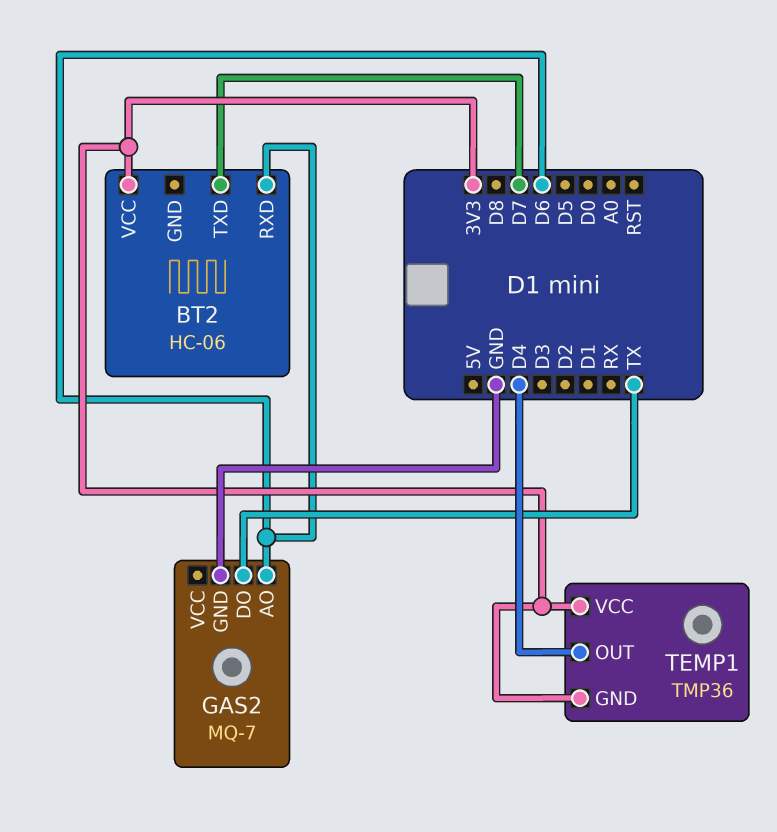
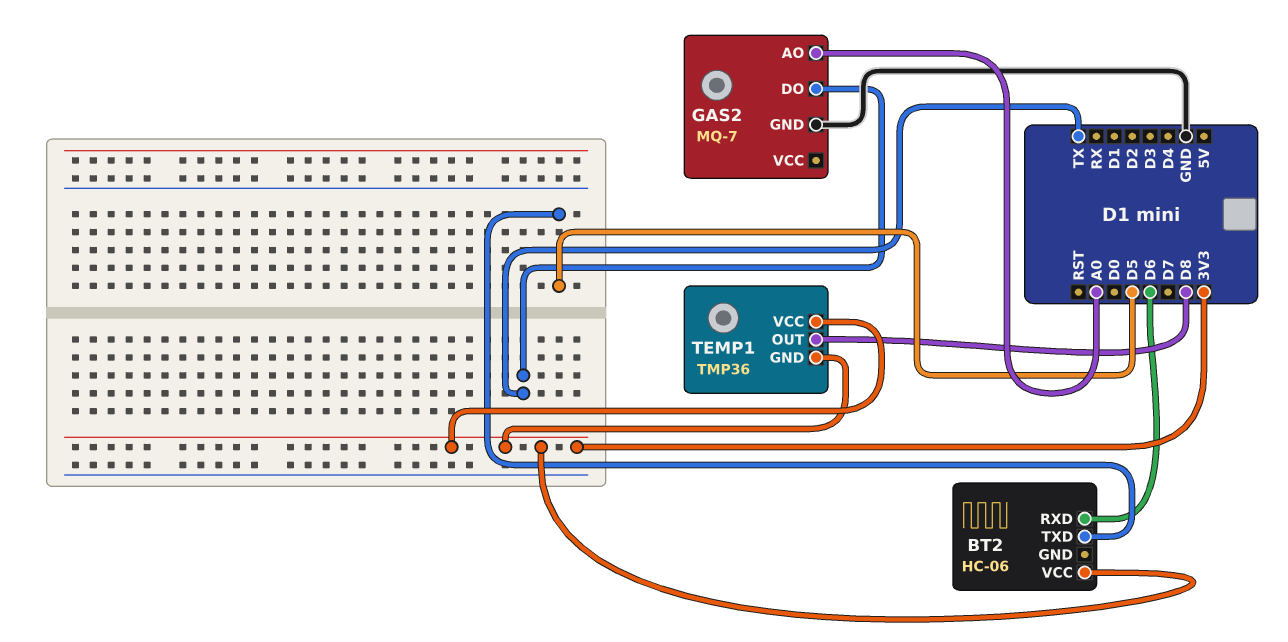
BT2 pin TXD: D7 -> D5
GAS2 pin AO: D6 -> A0
TEMP1 pin OUT: D4 -> D8

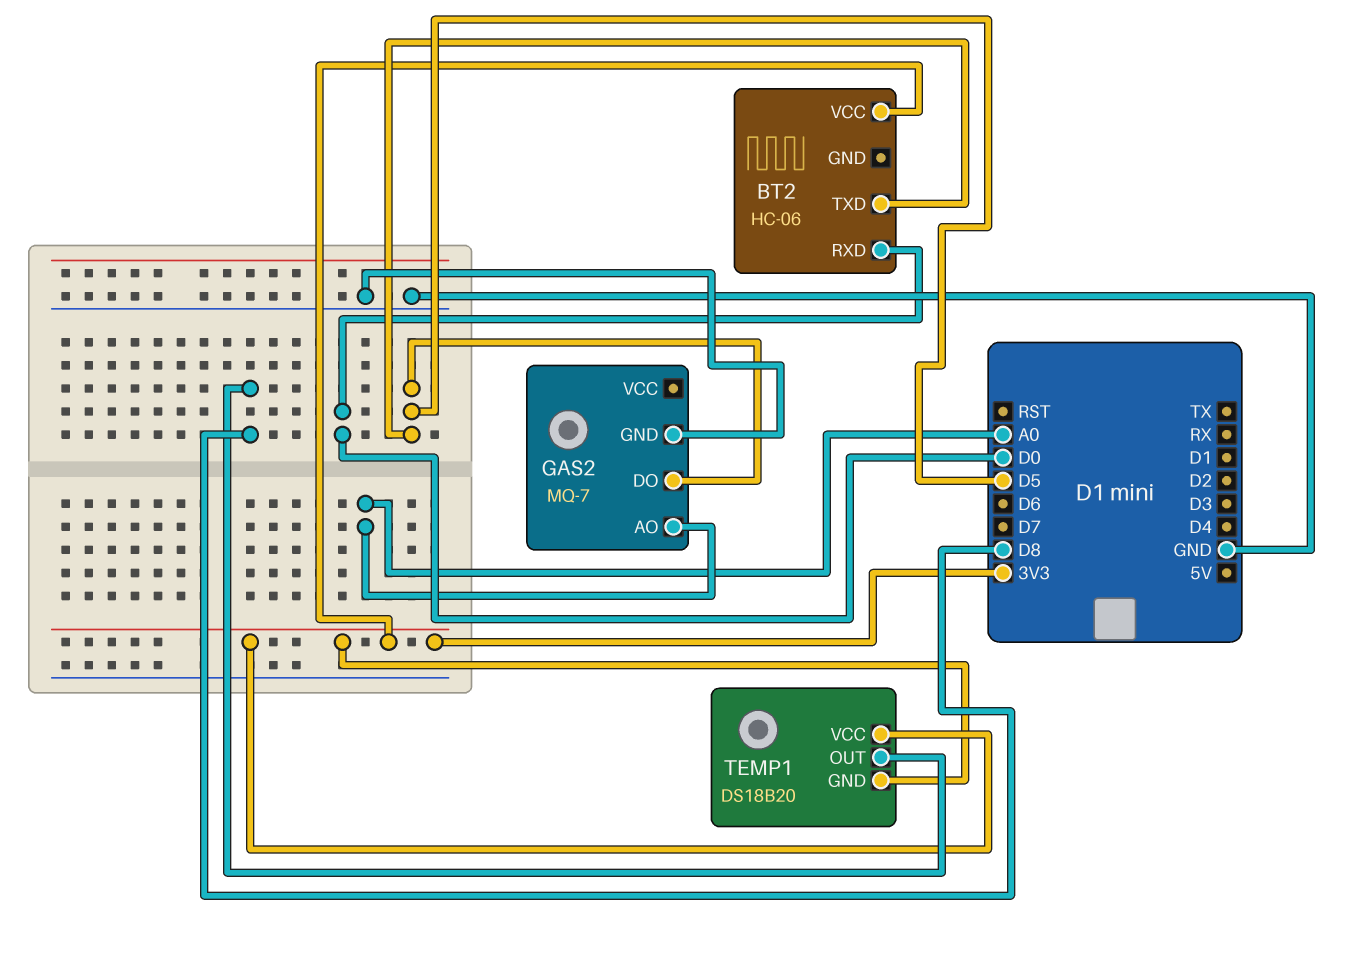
BT2 pin RXD: D6 -> D0
GAS2 pin DO: TX -> D5
TEMP1: TMP36 -> DS18B20

